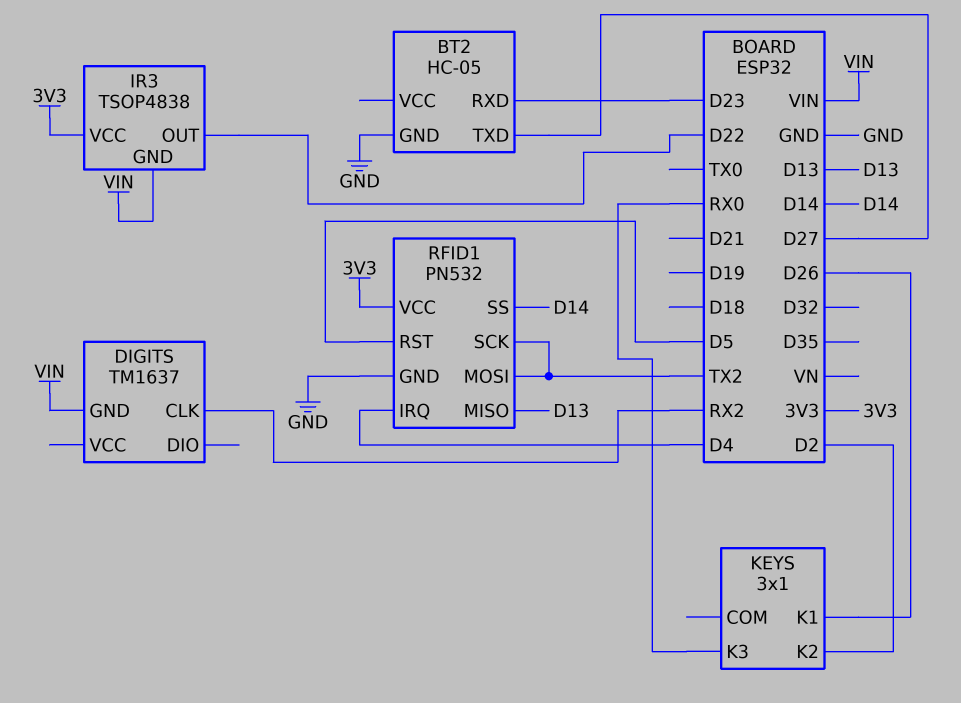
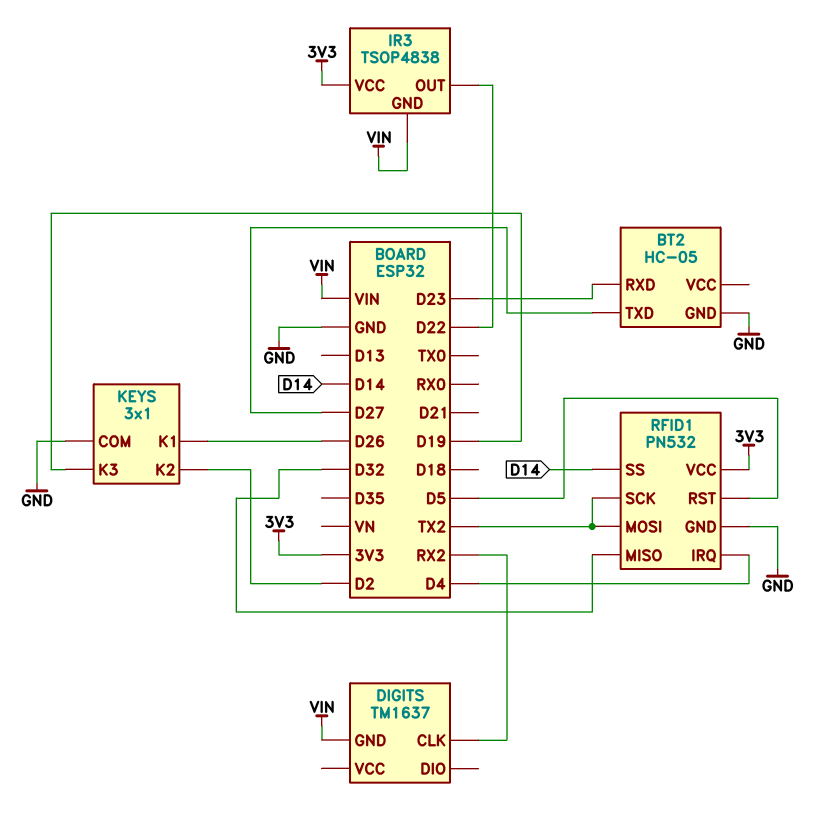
KEYS pin COM: none -> GND
KEYS pin K3: RX0 -> D19
RFID1 pin MISO: D13 -> D32

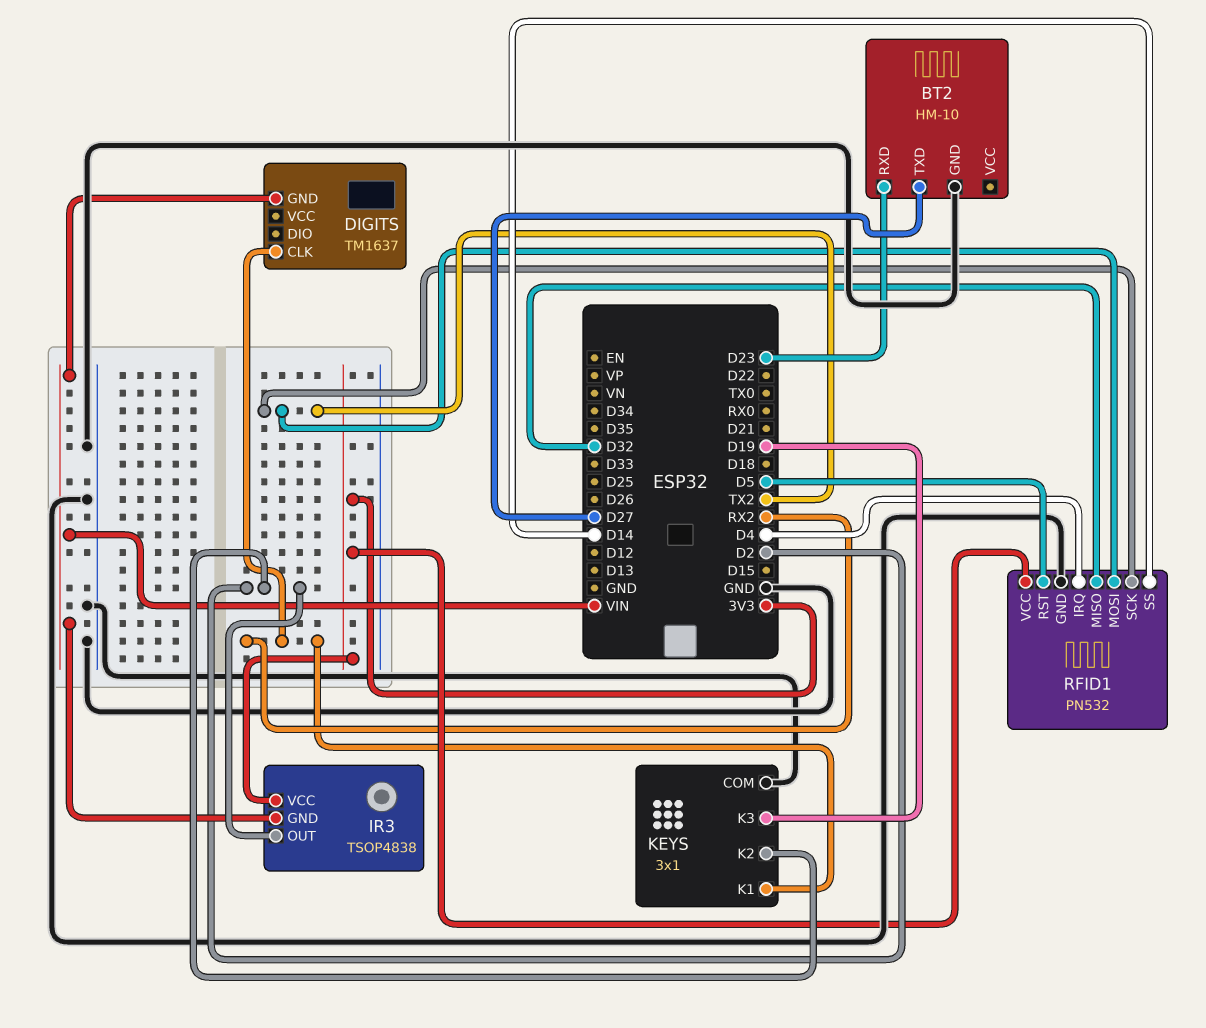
BT2: HC-05 -> HM-10
IR3 pin OUT: D22 -> D2
KEYS pin K1: D26 -> RX2

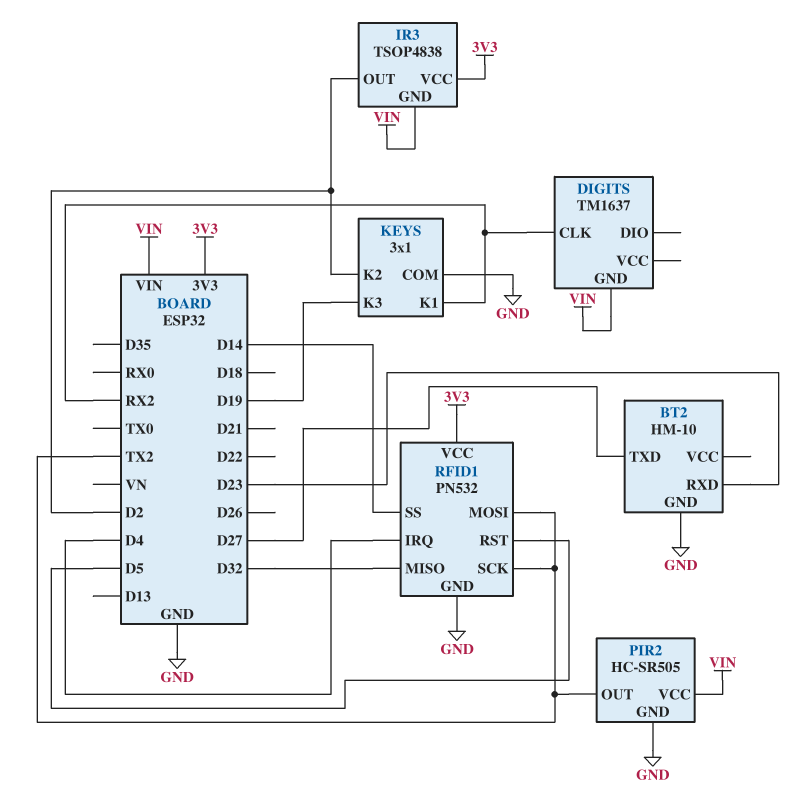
PIR2: none -> HC-SR505
PIR2 pin GND: none -> GND
PIR2 pin OUT: none -> TX2
PIR2 pin VCC: none -> VIN

